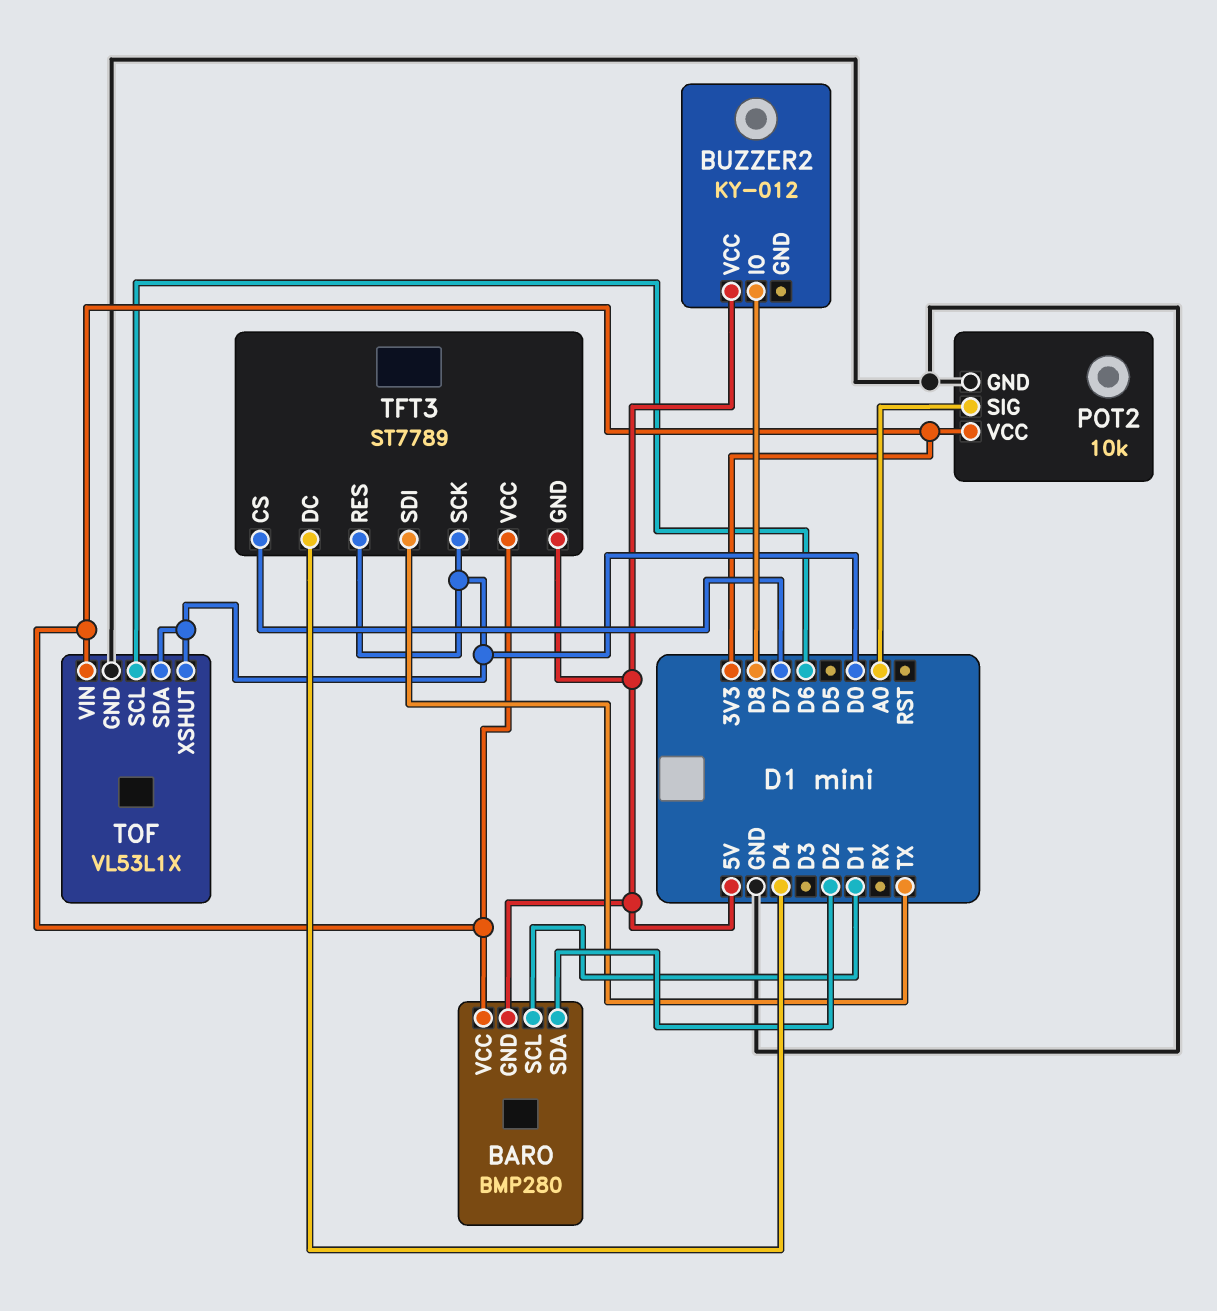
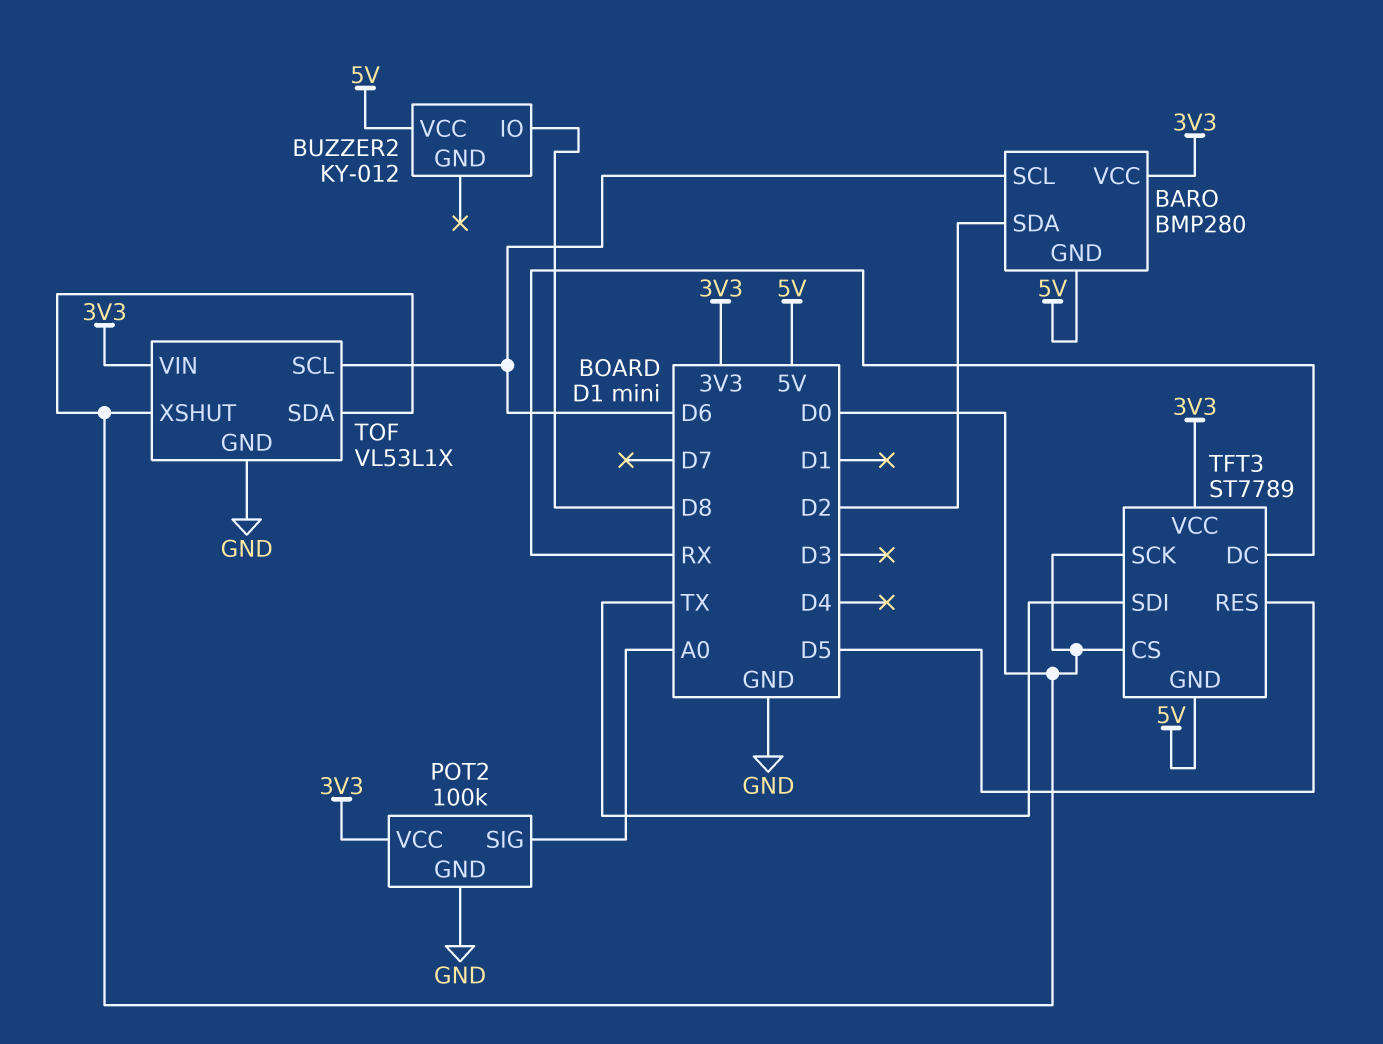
BARO pin SCL: D1 -> D6
POT2: 10k -> 100k
TFT3 pin CS: D7 -> D0
TFT3 pin DC: D4 -> RX
TFT3 pin RES: D0 -> D5

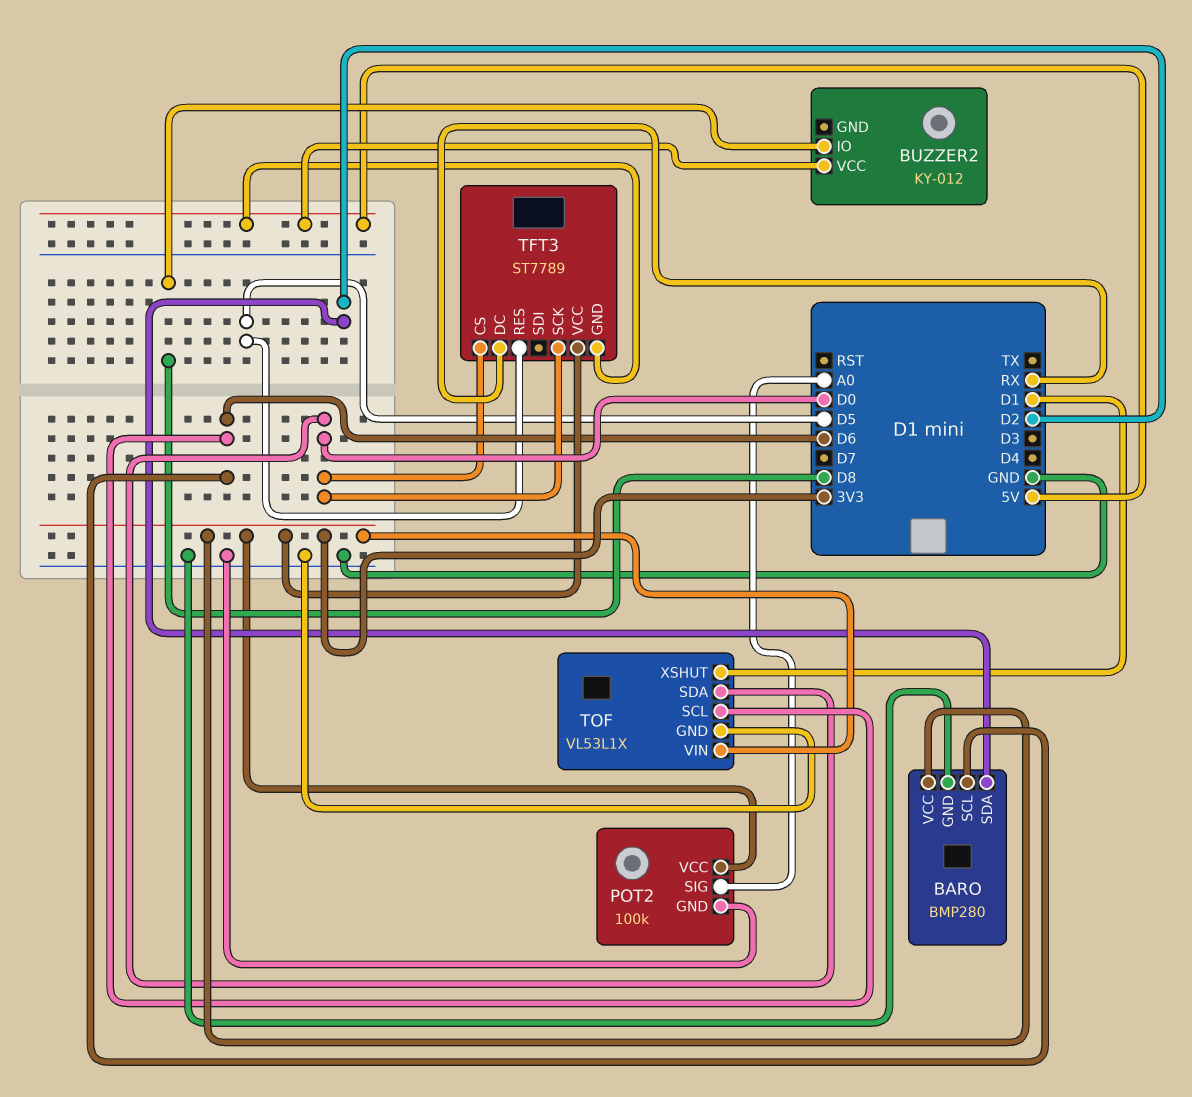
BARO pin GND: 5V -> GND
TFT3 pin SDI: TX -> none
TOF pin XSHUT: D0 -> D1

